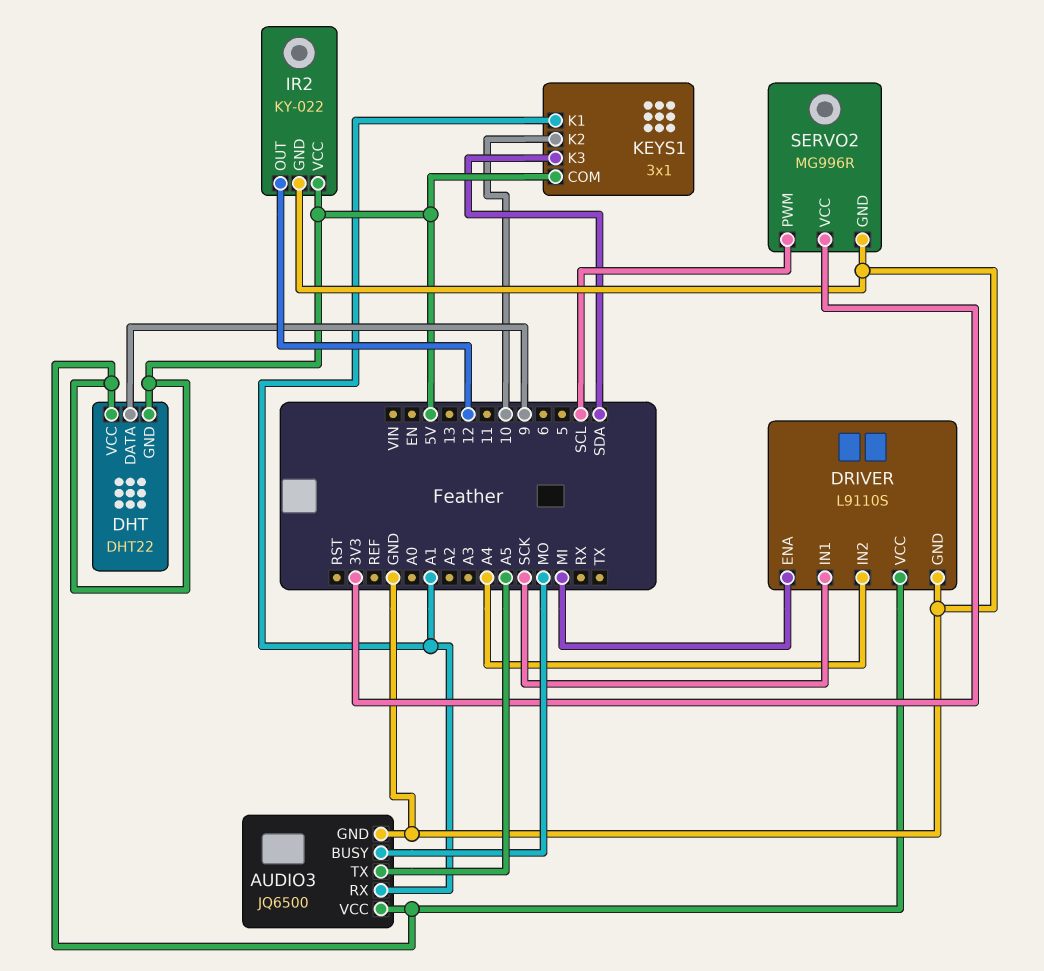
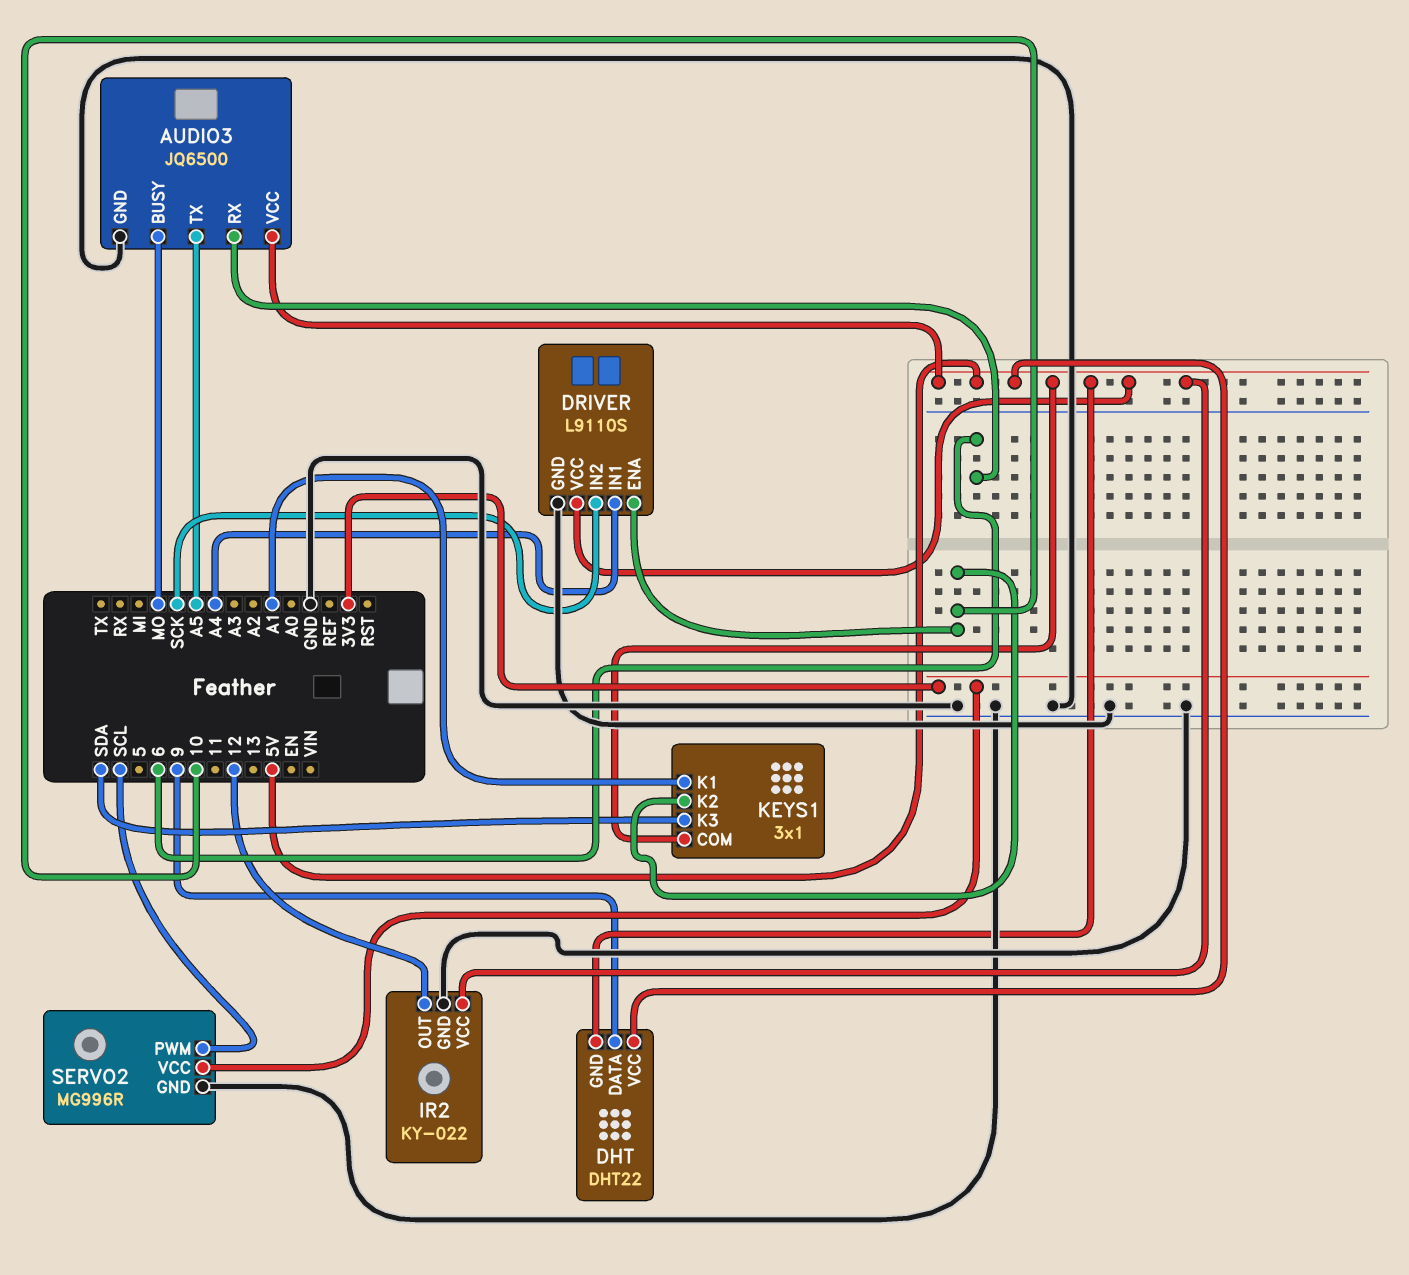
AUDIO3 pin RX: A1 -> 6
DRIVER pin ENA: MI -> 10
DRIVER pin IN1: SCK -> A4
DRIVER pin IN2: A4 -> SCK

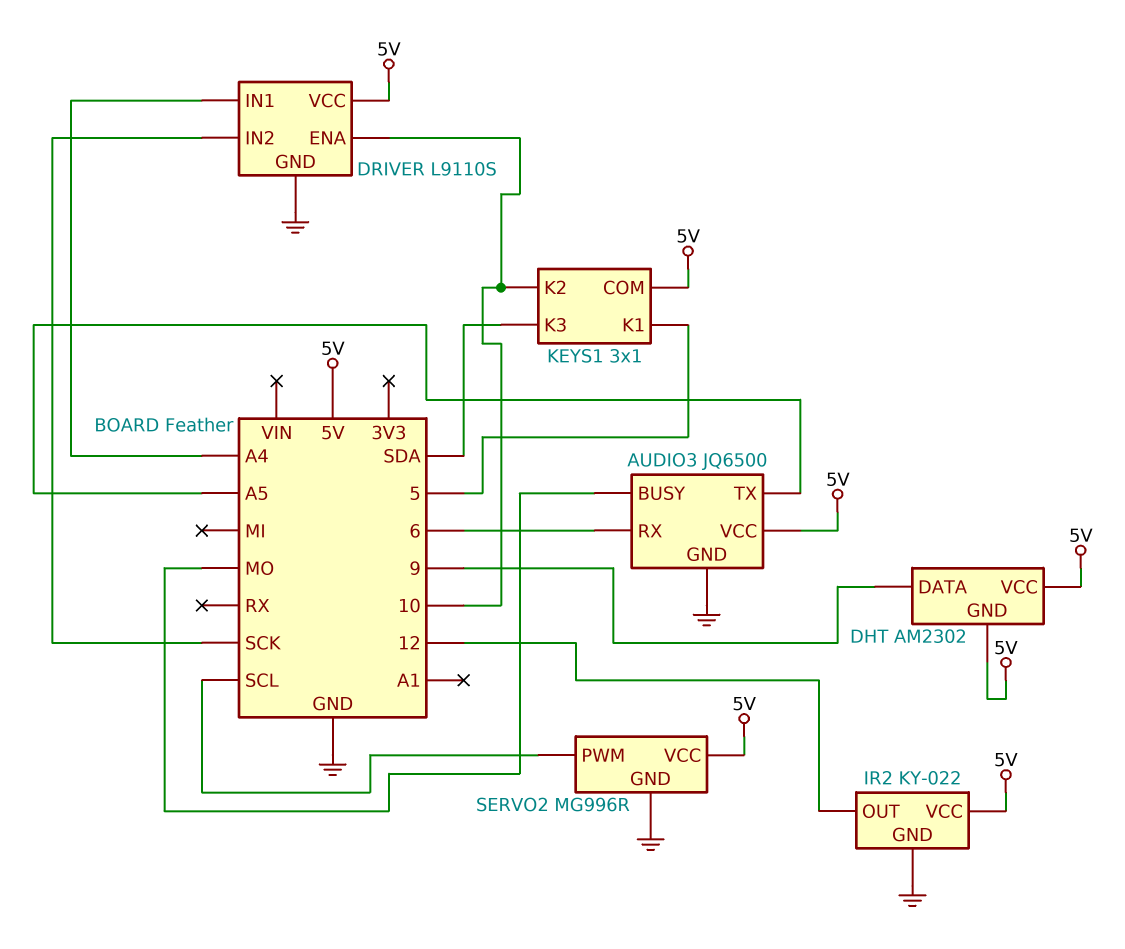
DHT: DHT22 -> AM2302
KEYS1 pin K1: A1 -> 5
SERVO2 pin VCC: 3V3 -> 5V

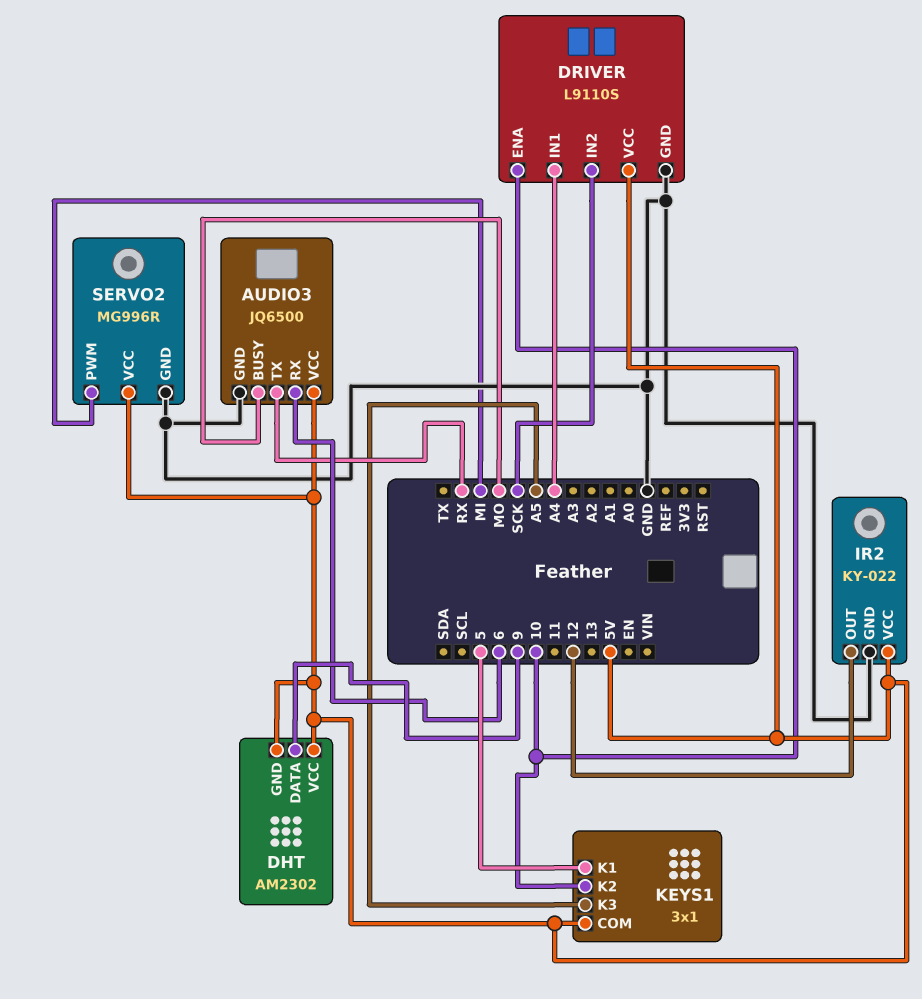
AUDIO3 pin TX: A5 -> RX
KEYS1 pin K3: SDA -> A5
SERVO2 pin PWM: SCL -> MI

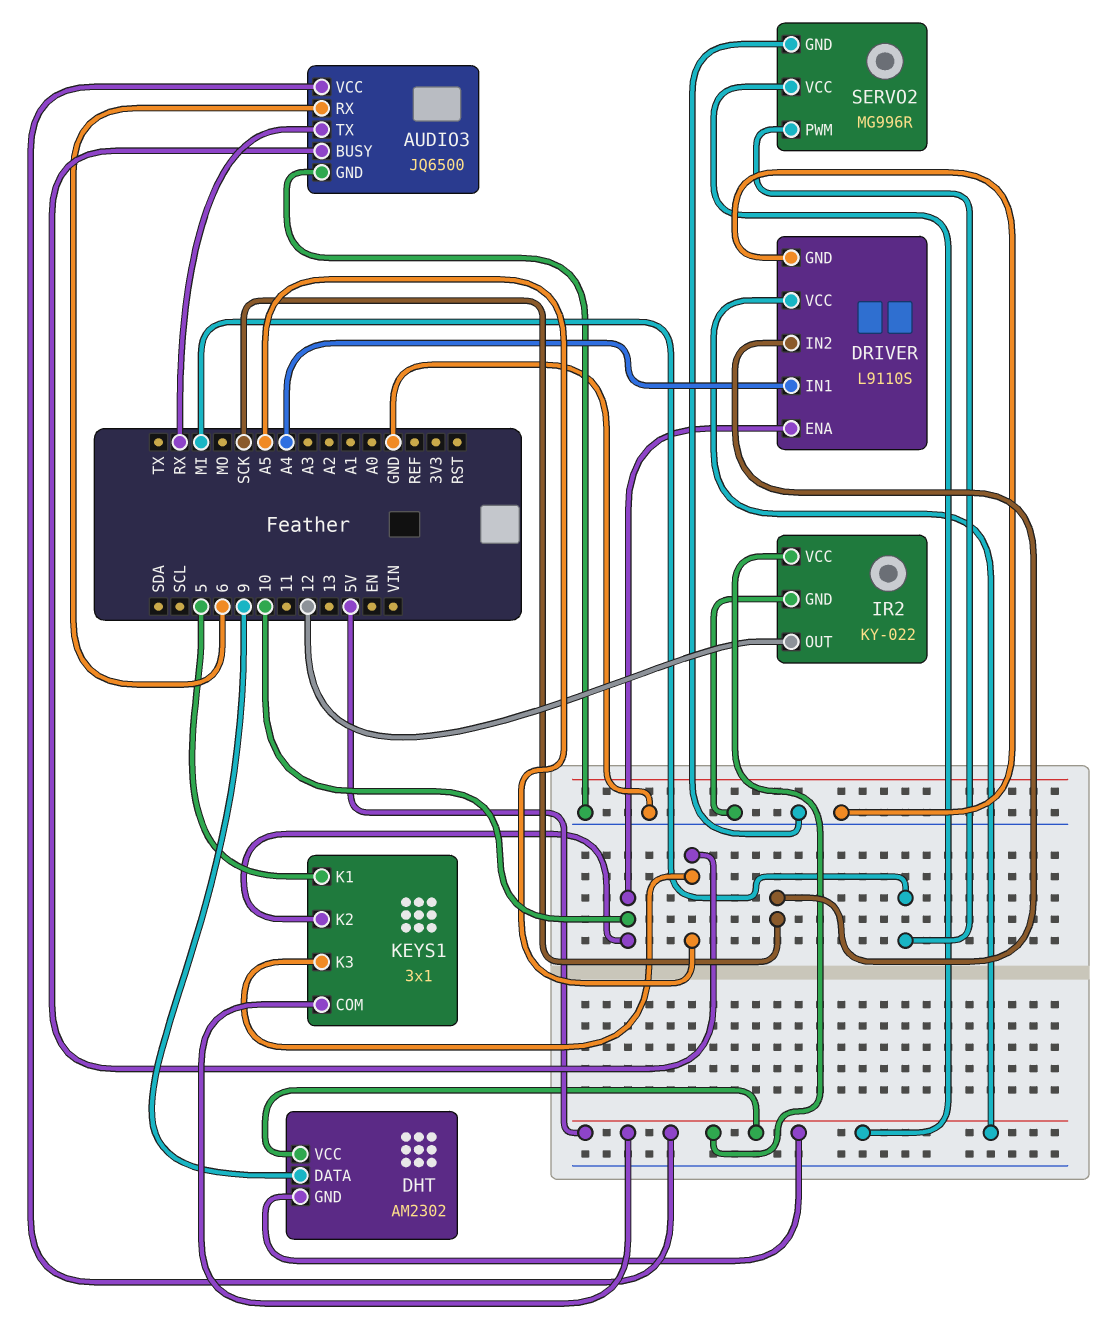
AUDIO3 pin BUSY: MO -> A5

